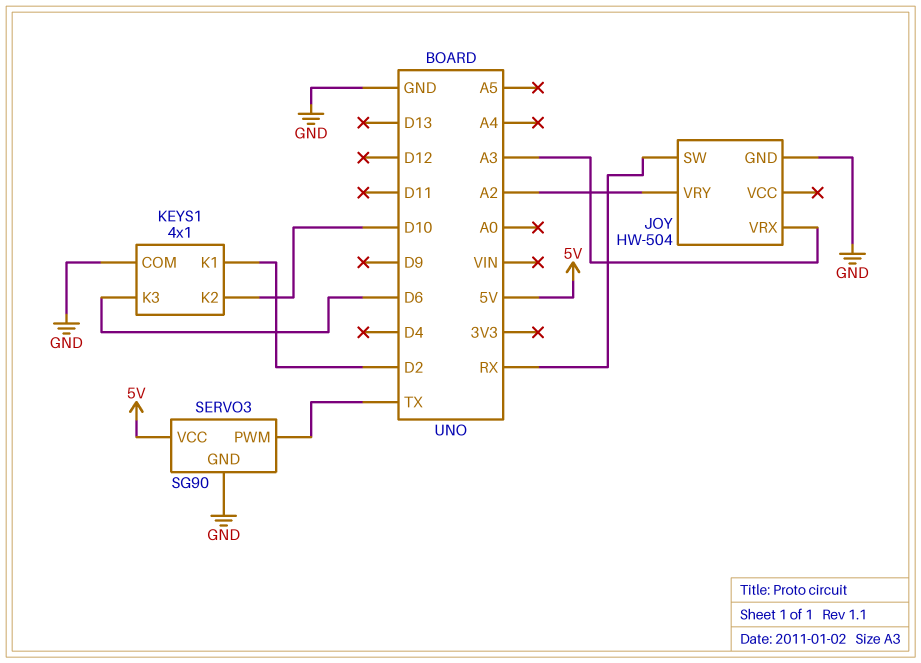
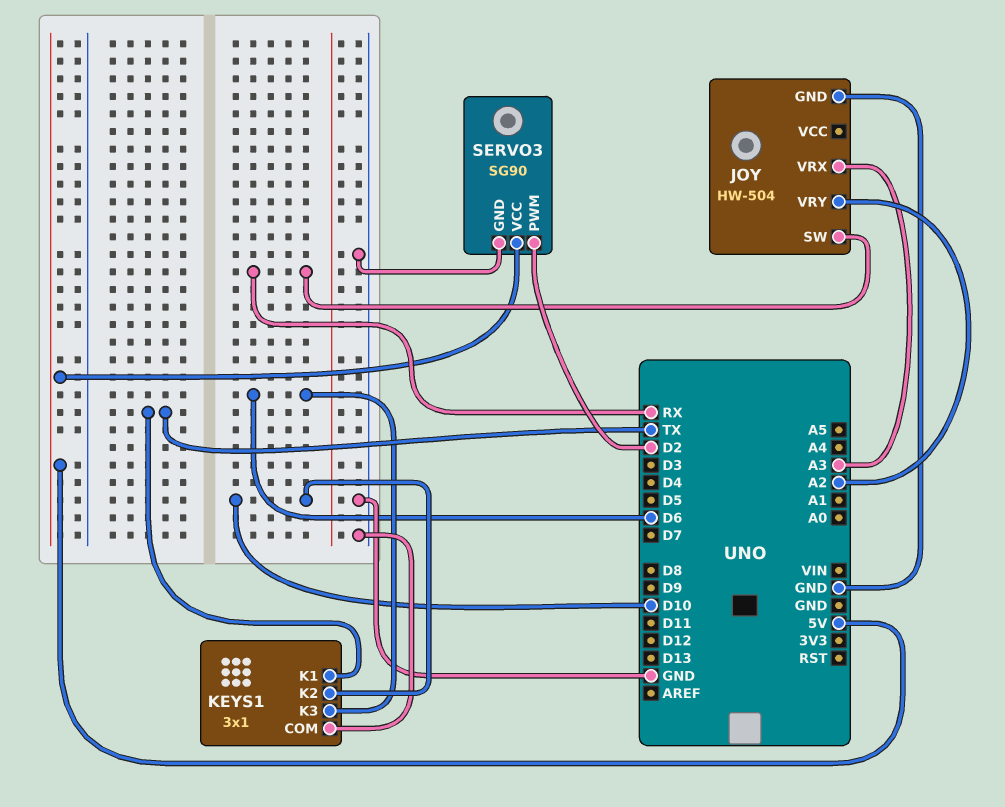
KEYS1: 4x1 -> 3x1
KEYS1 pin K1: D2 -> TX
SERVO3 pin PWM: TX -> D2

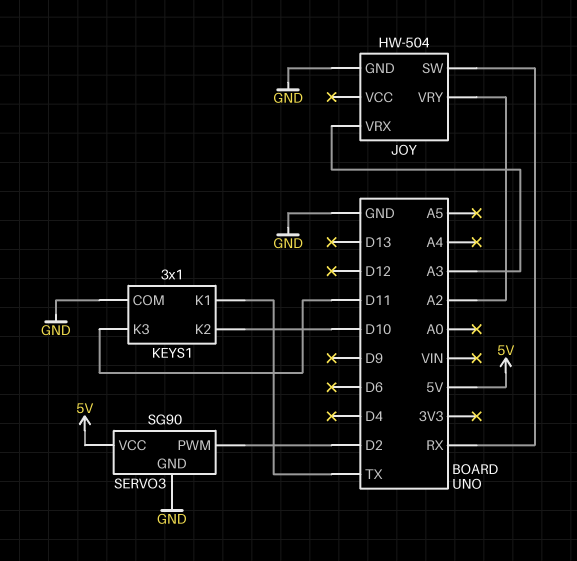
KEYS1 pin K3: D6 -> D11

